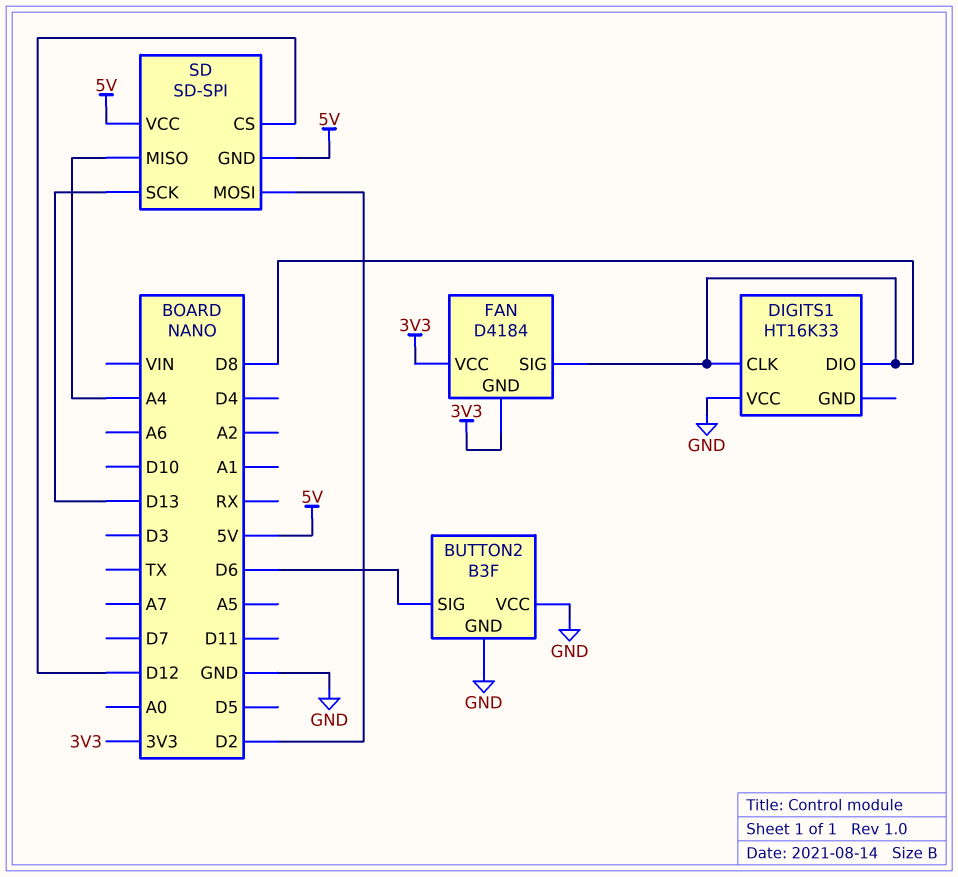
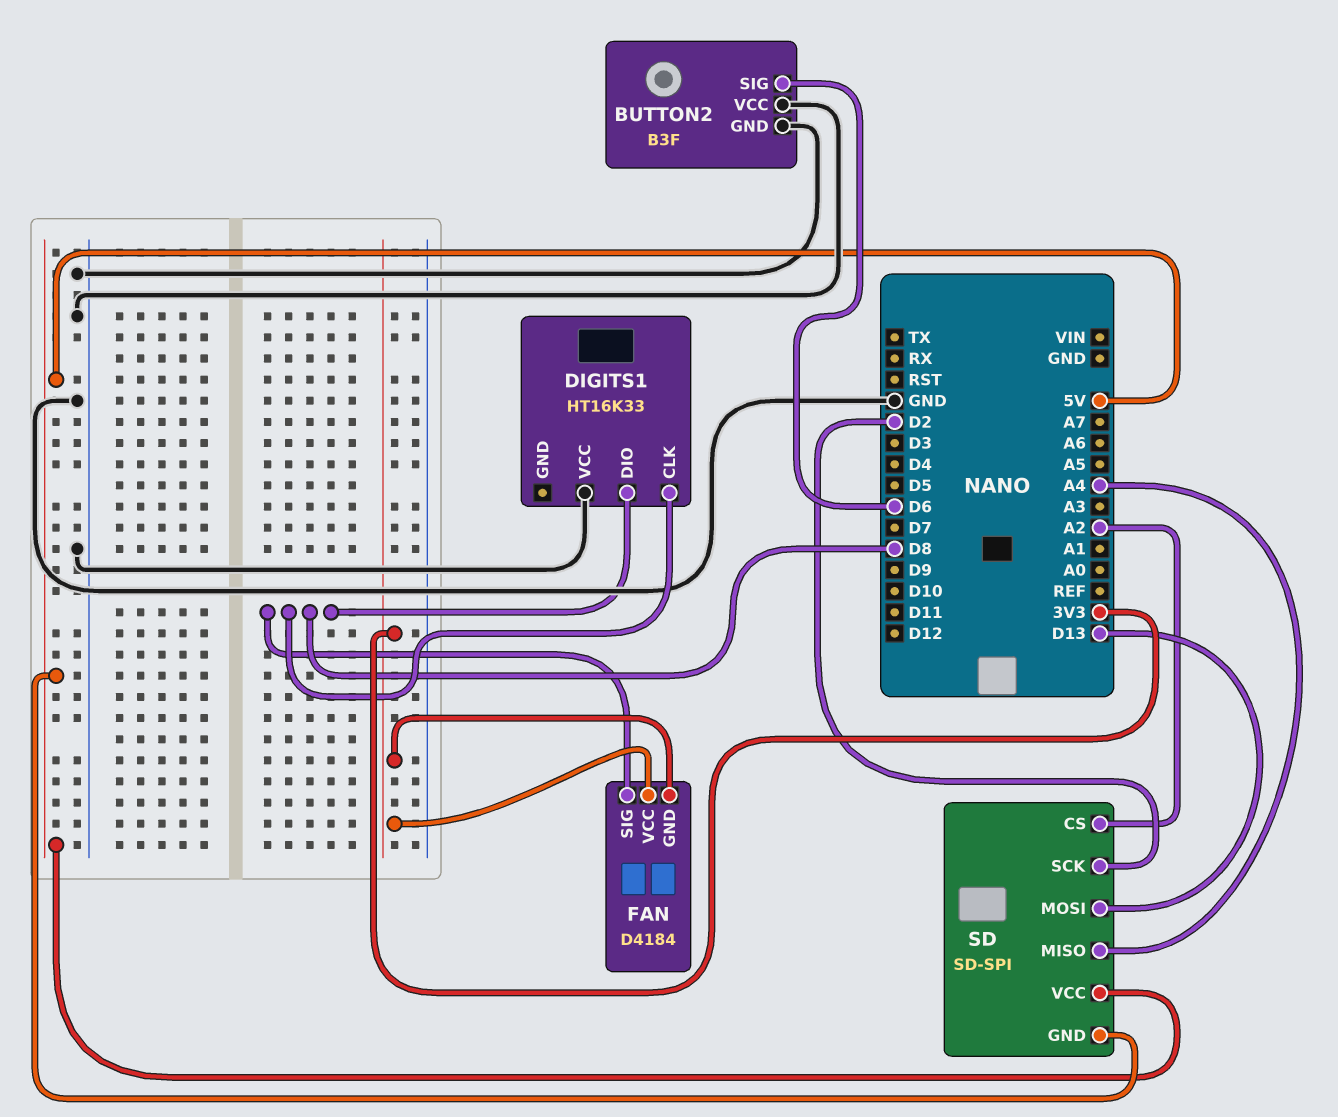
SD pin CS: D12 -> A2
SD pin MOSI: D2 -> D13
SD pin SCK: D13 -> D2

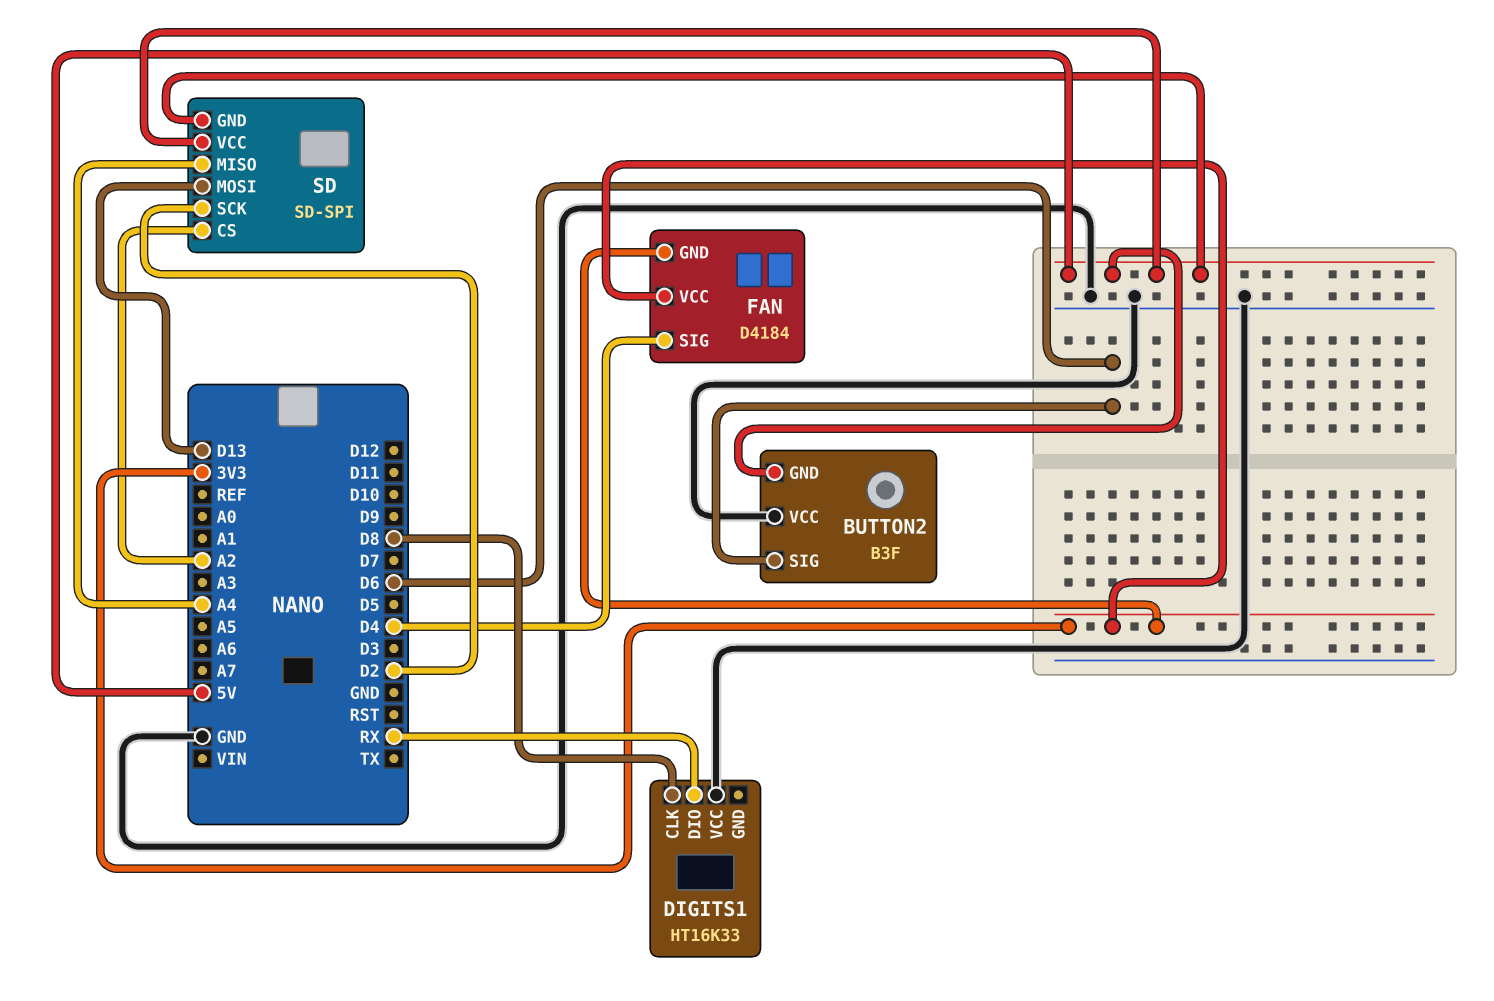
BUTTON2 pin GND: GND -> 5V
DIGITS1 pin DIO: D8 -> RX
FAN pin SIG: D8 -> D4

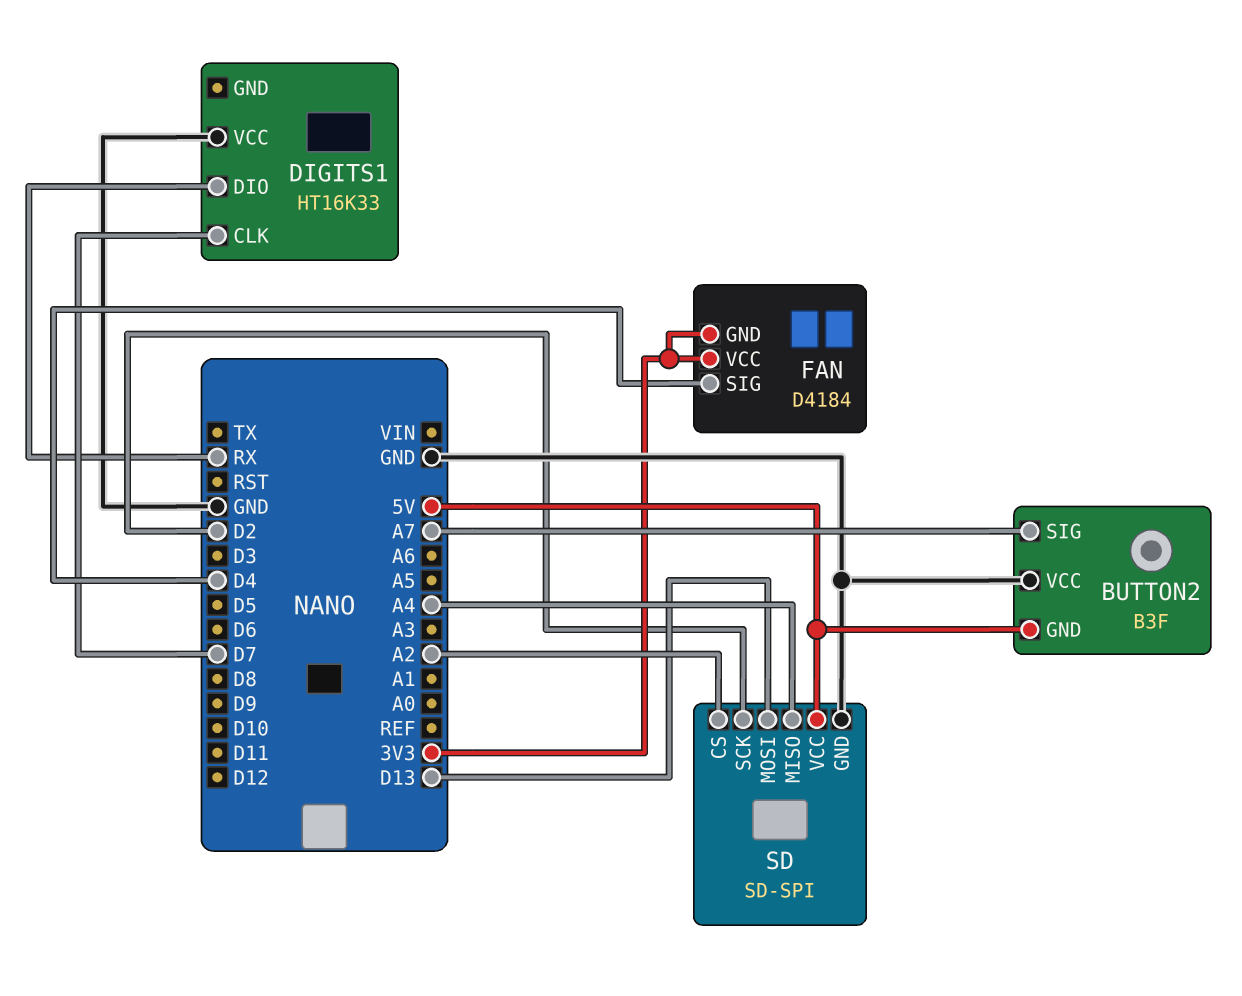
BUTTON2 pin SIG: D6 -> A7
DIGITS1 pin CLK: D8 -> D7
SD pin GND: 5V -> GND

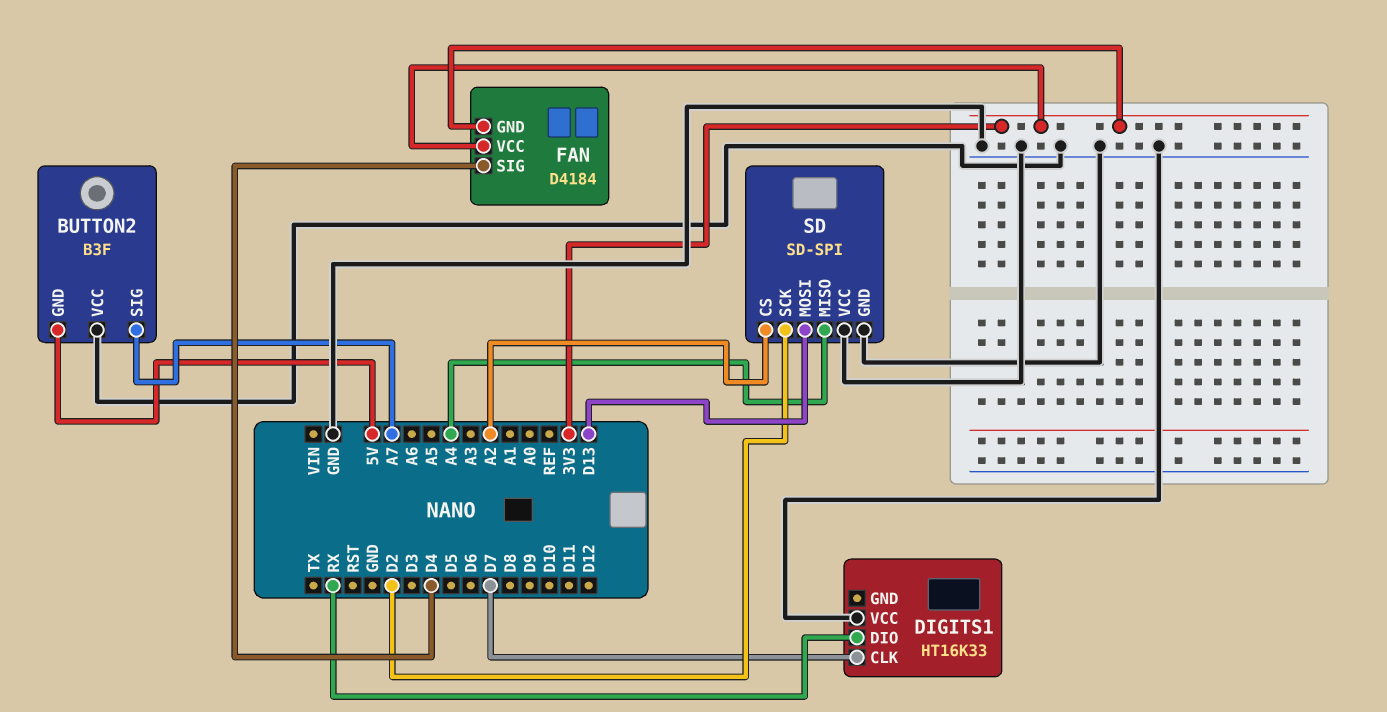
SD pin VCC: 5V -> GND

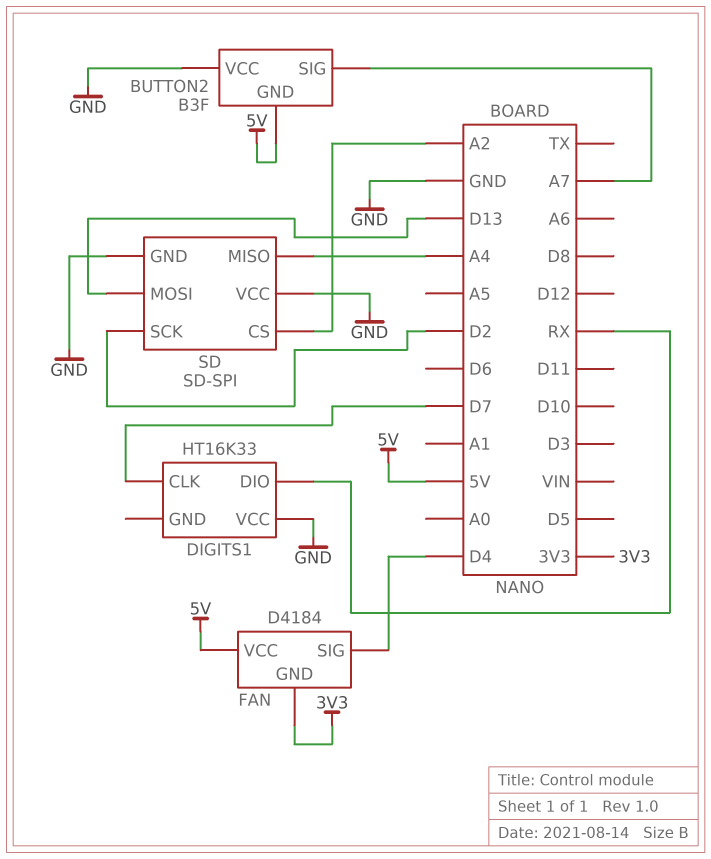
FAN pin VCC: 3V3 -> 5V

